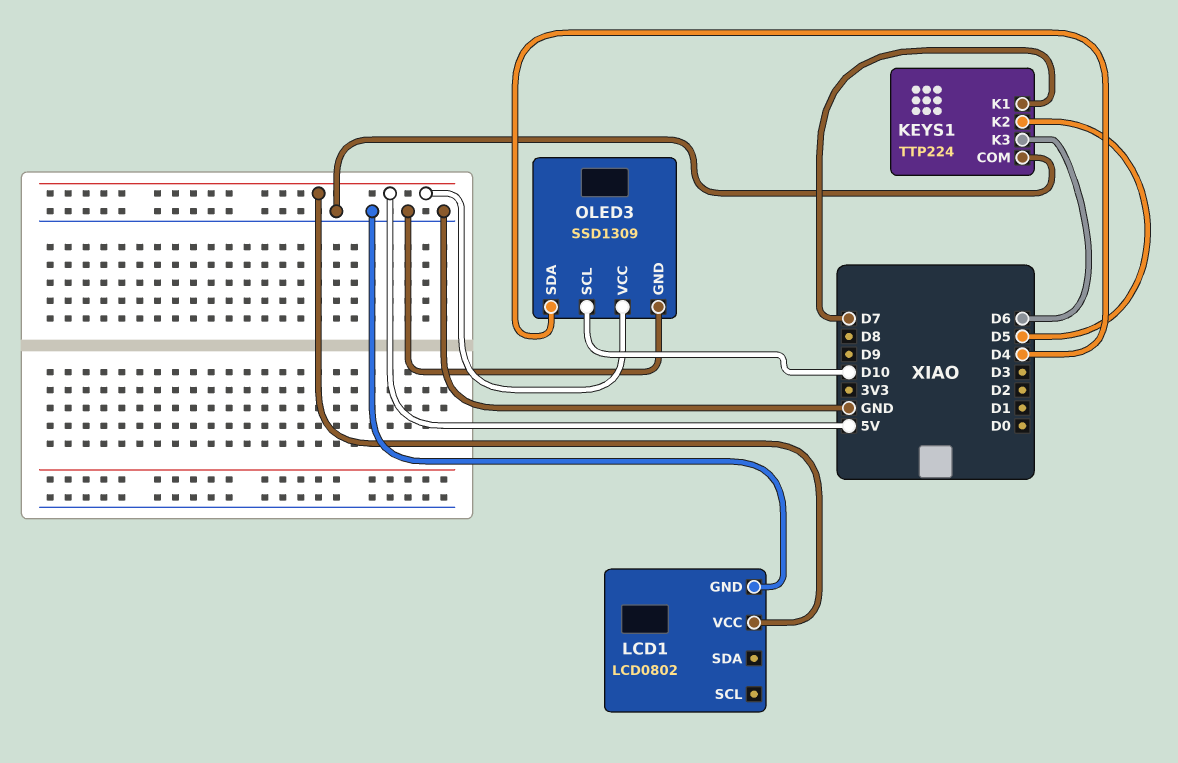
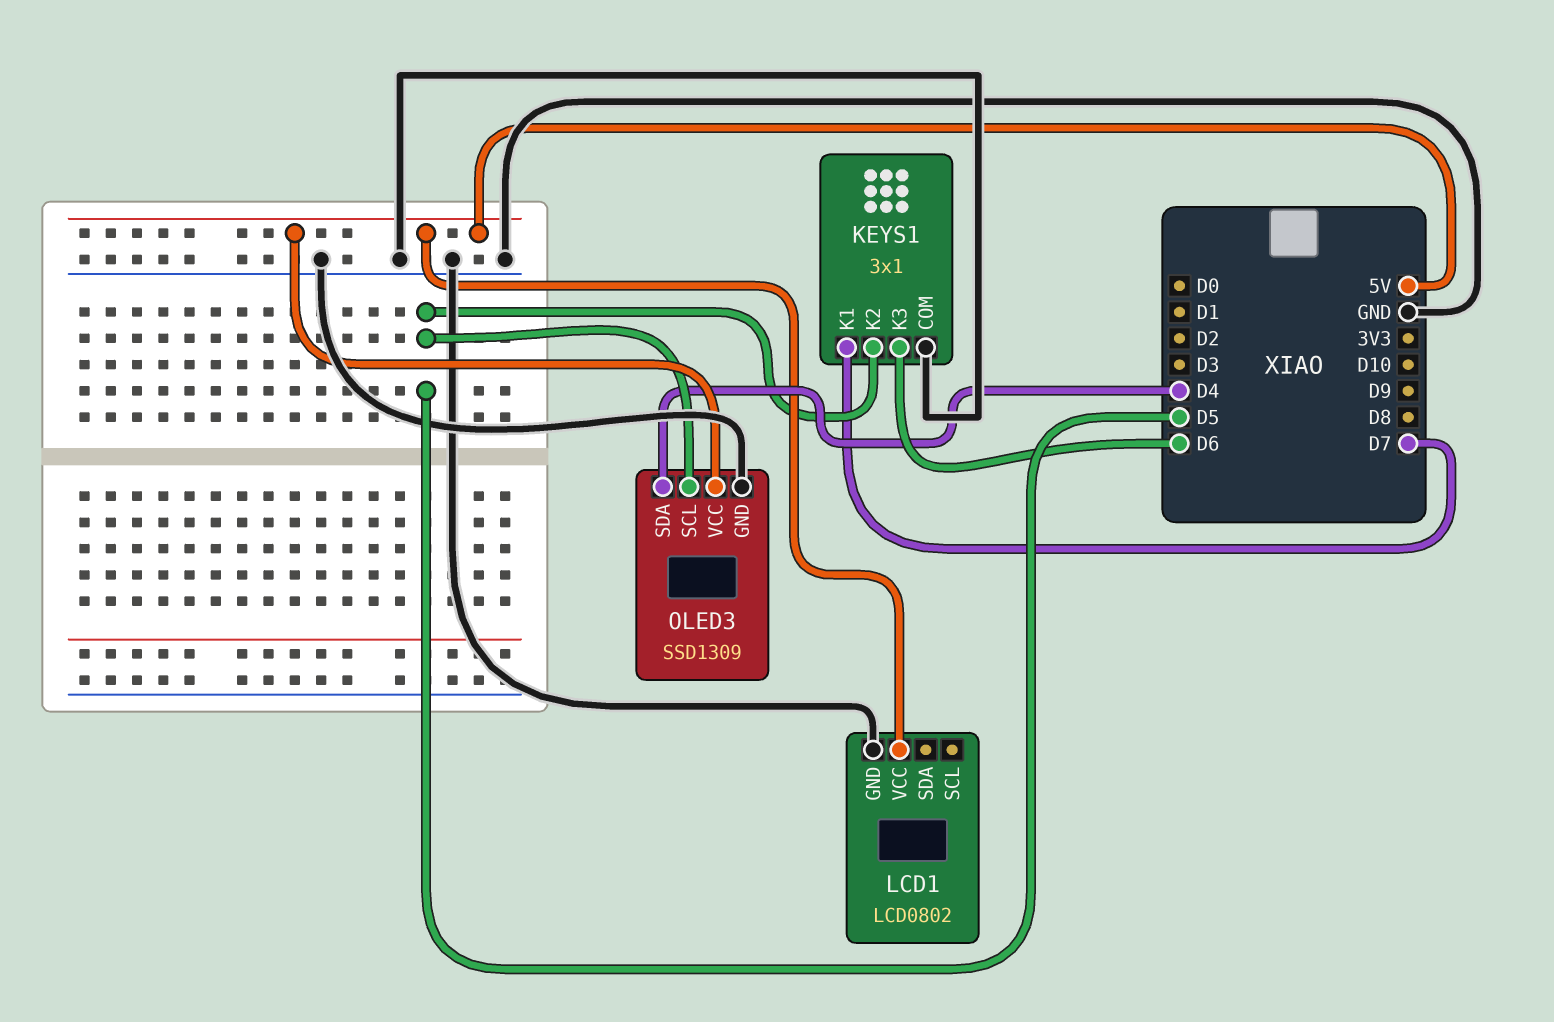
KEYS1: TTP224 -> 3x1
OLED3 pin SCL: D10 -> D5

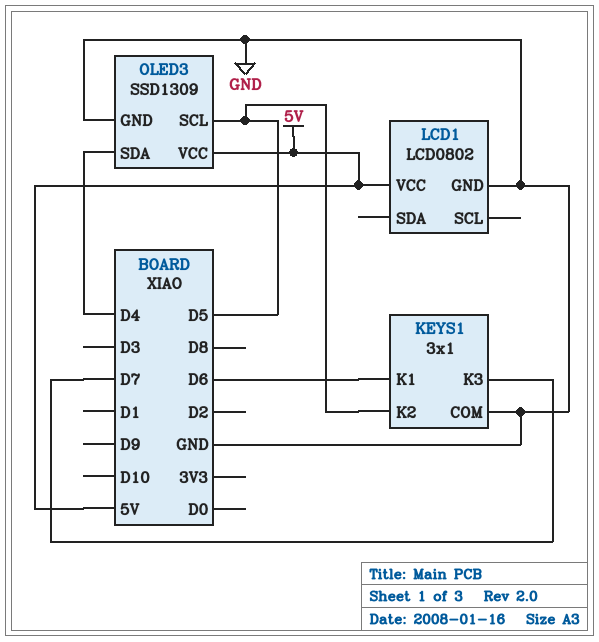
KEYS1 pin K1: D7 -> D6
KEYS1 pin K3: D6 -> D7

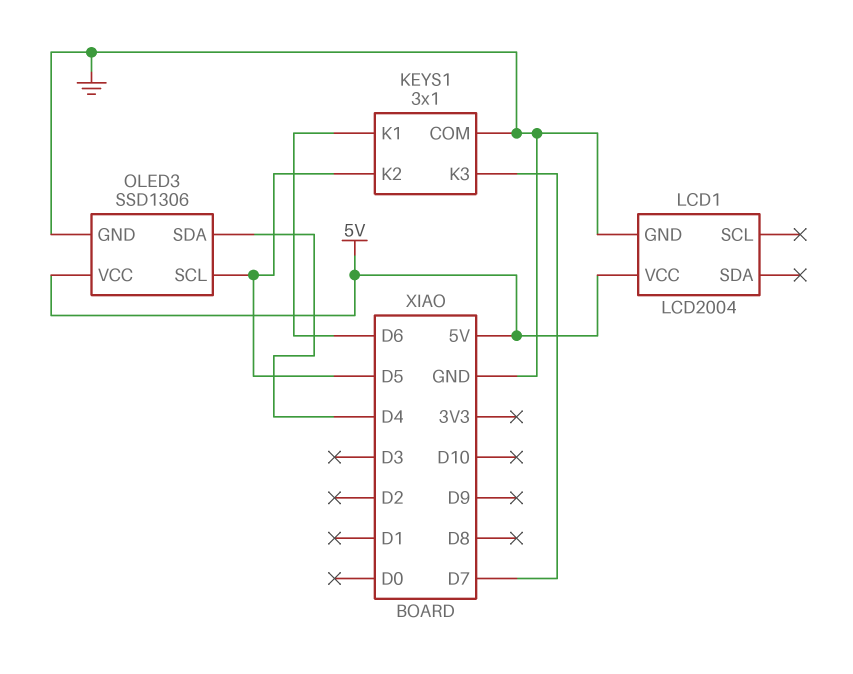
LCD1: LCD0802 -> LCD2004
OLED3: SSD1309 -> SSD1306

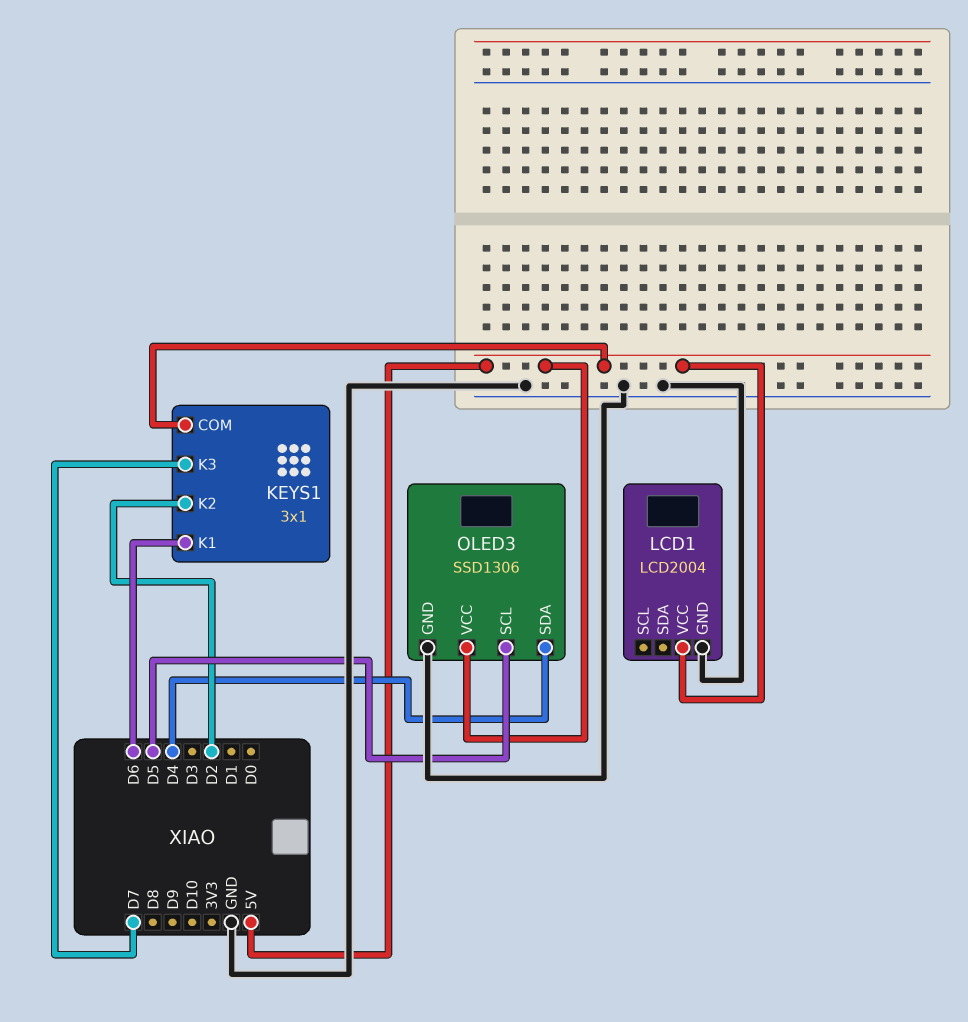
KEYS1 pin COM: GND -> 5V
KEYS1 pin K2: D5 -> D2

